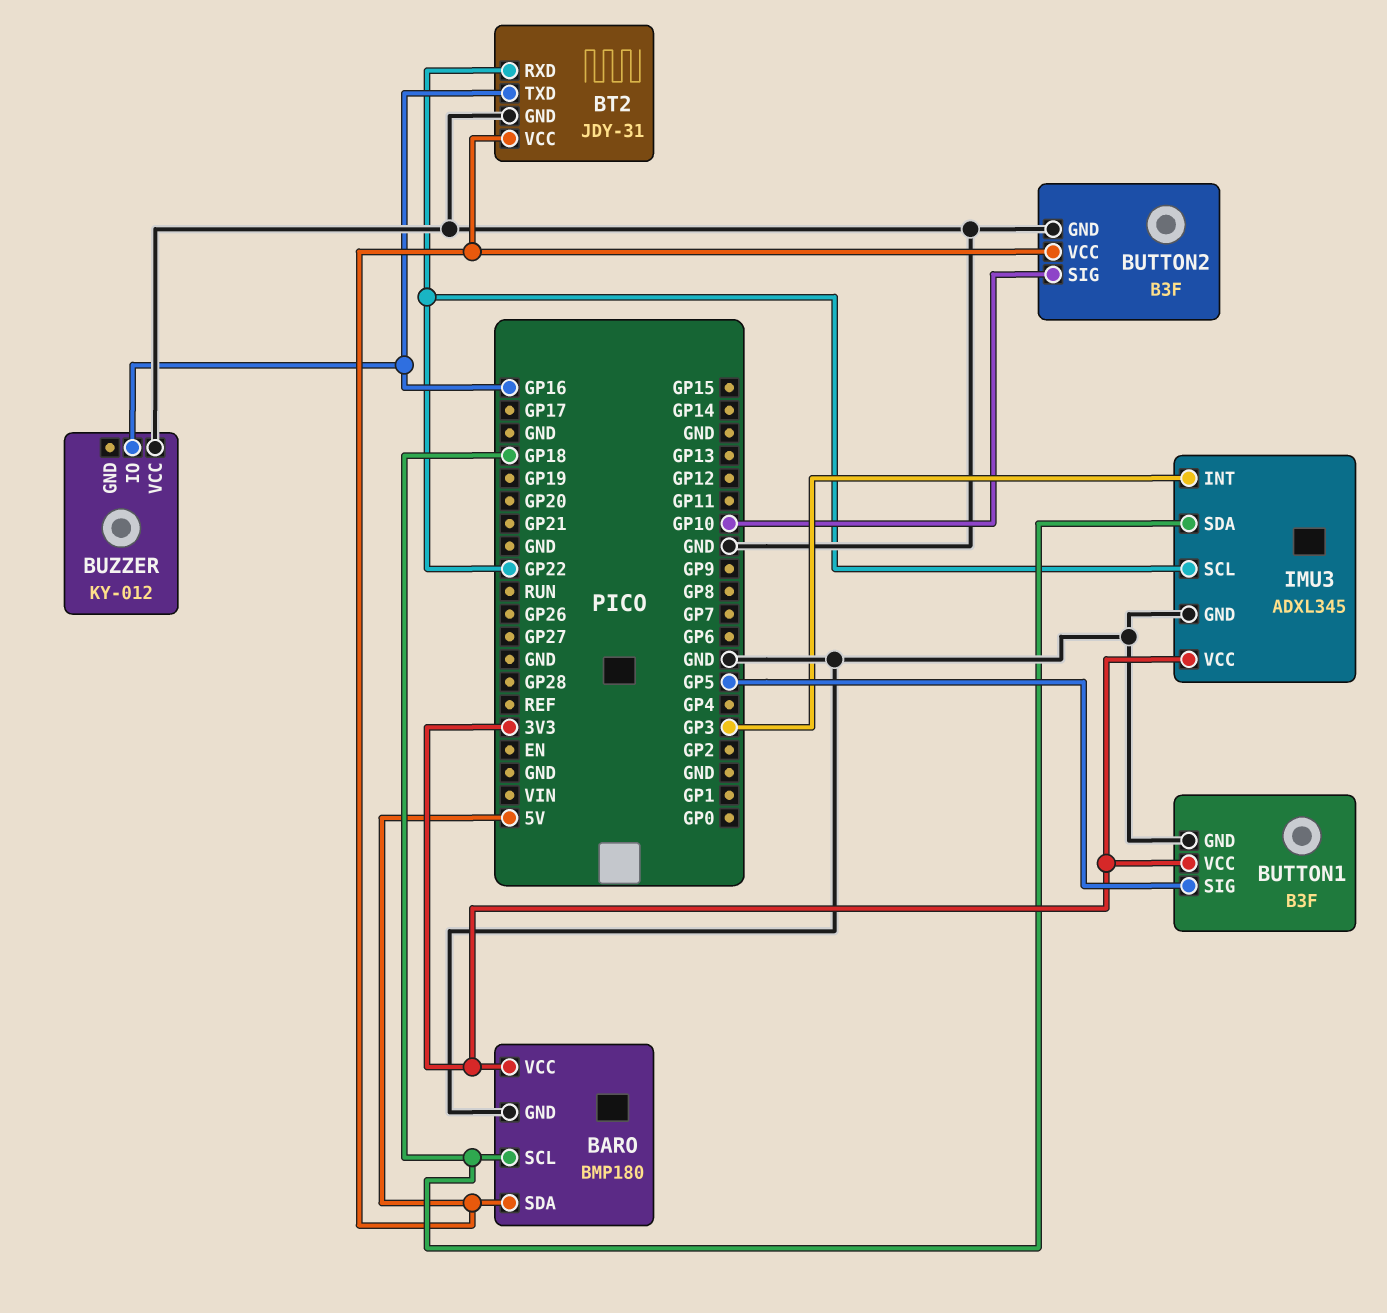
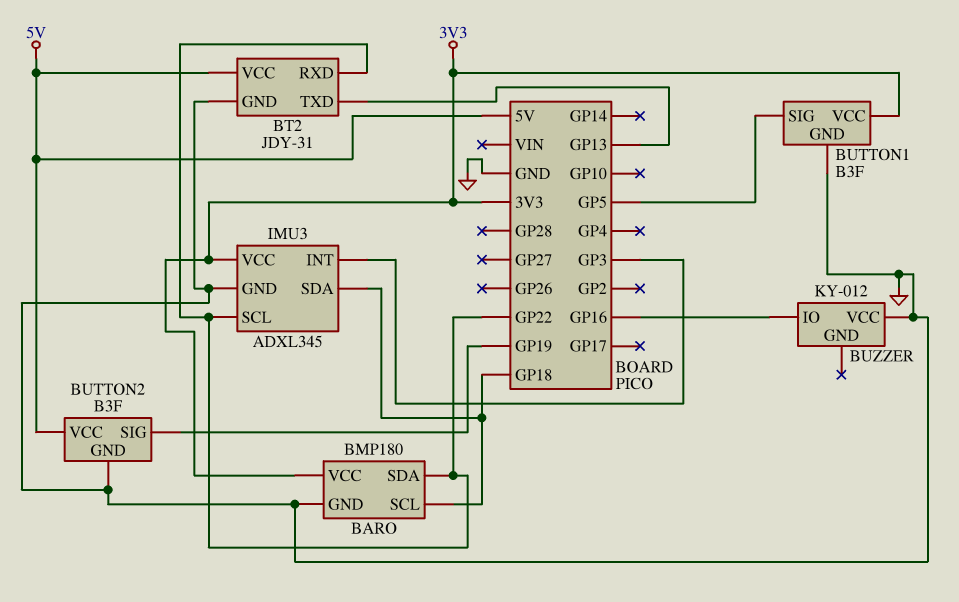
BARO pin SDA: 5V -> GP22
BT2 pin TXD: GP16 -> GP13
BUTTON2 pin SIG: GP10 -> GP19

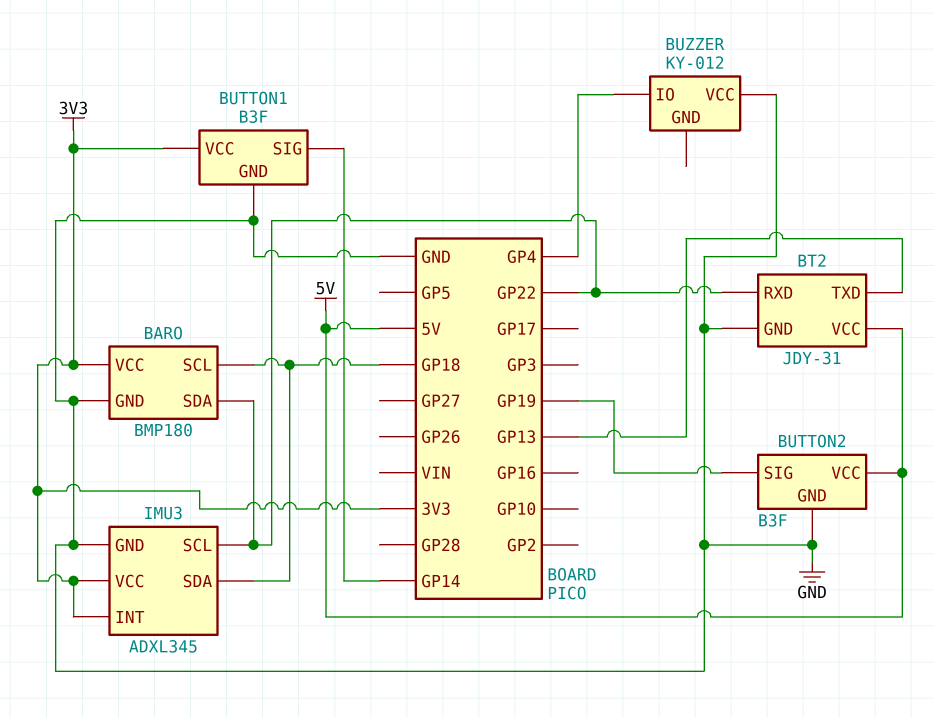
BUTTON1 pin SIG: GP5 -> GP14
BUZZER pin IO: GP16 -> GP4
IMU3 pin INT: GP3 -> 3V3

